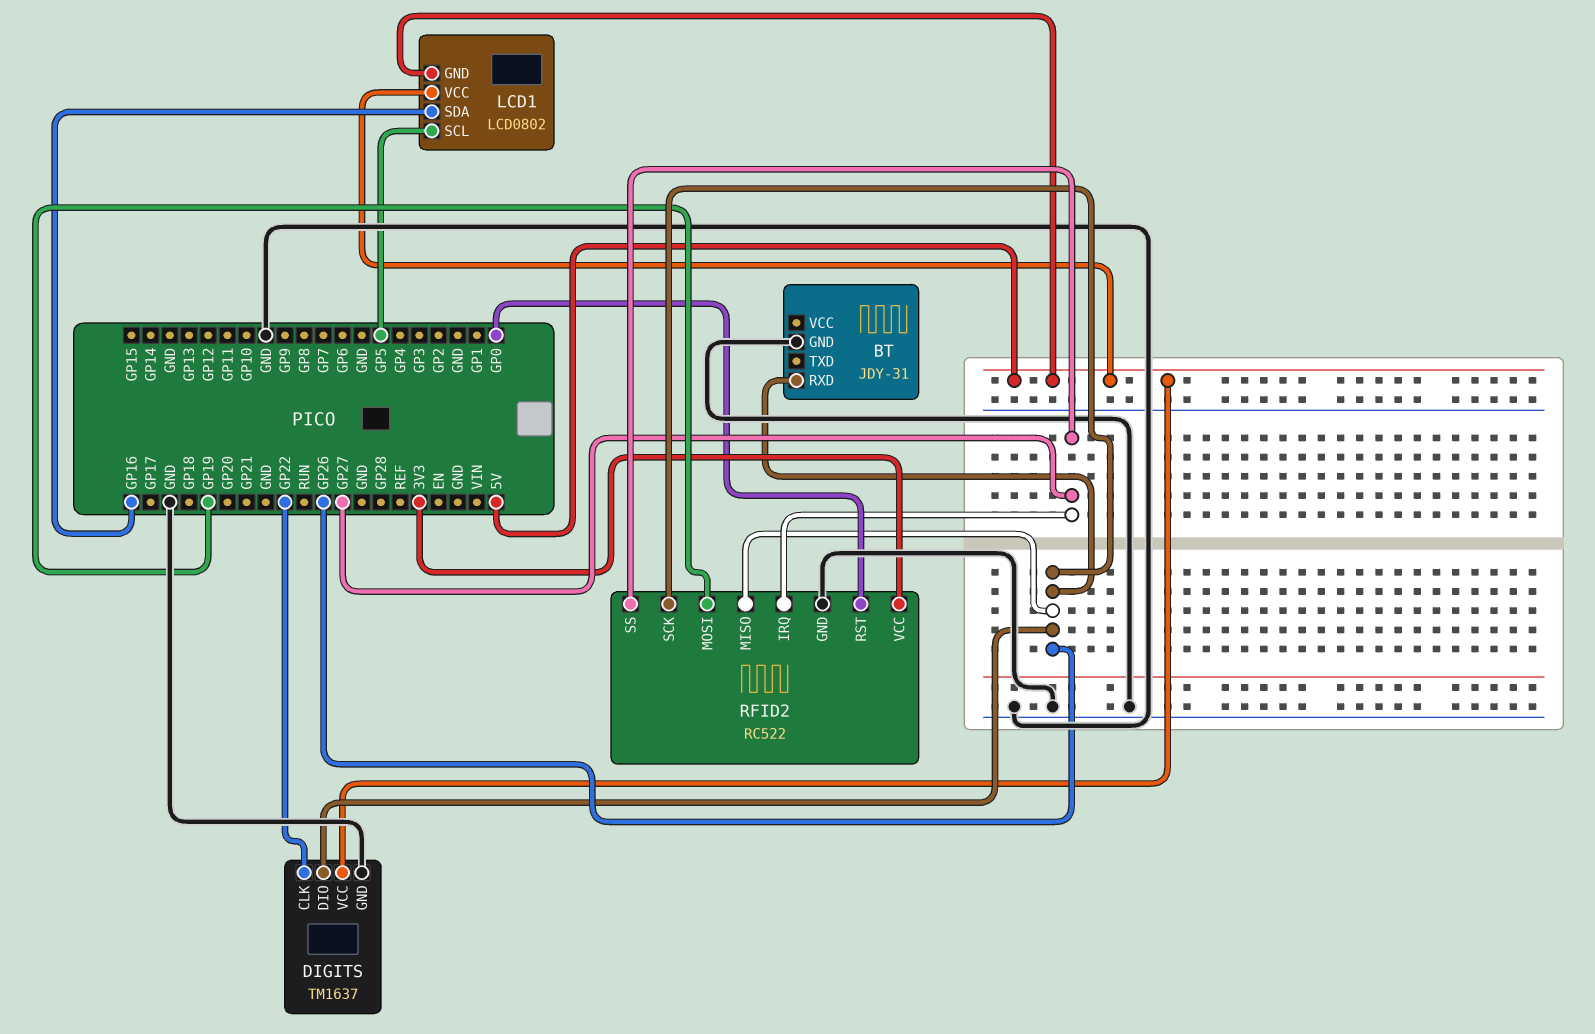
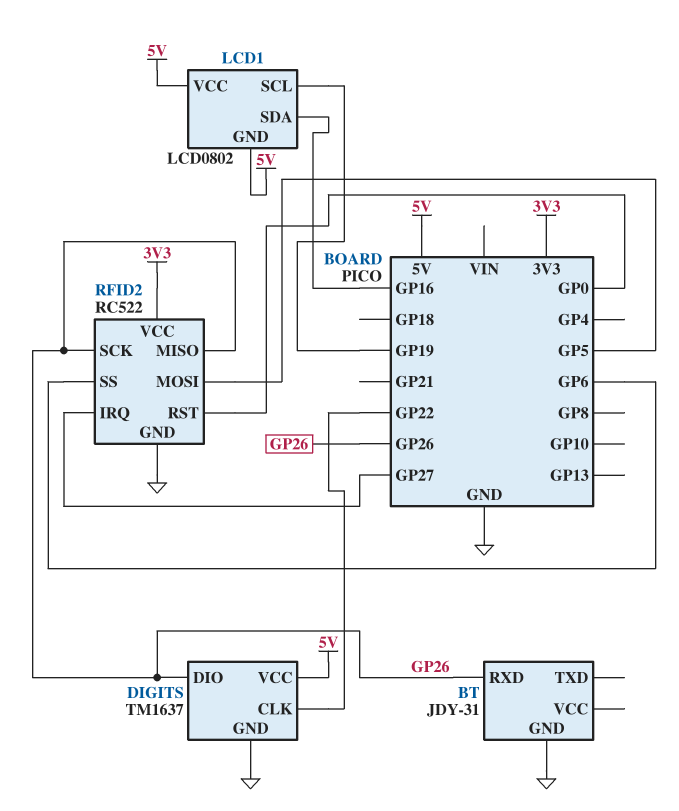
LCD1 pin SCL: GP5 -> GP19
RFID2 pin MOSI: GP19 -> GP5
RFID2 pin SS: GP27 -> GP6

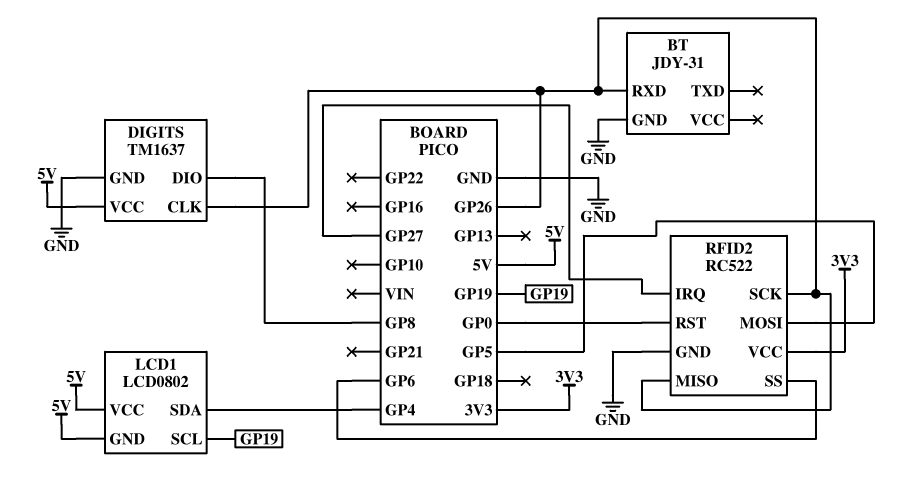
DIGITS pin CLK: GP22 -> GP26
DIGITS pin DIO: GP26 -> GP8
LCD1 pin SDA: GP16 -> GP4

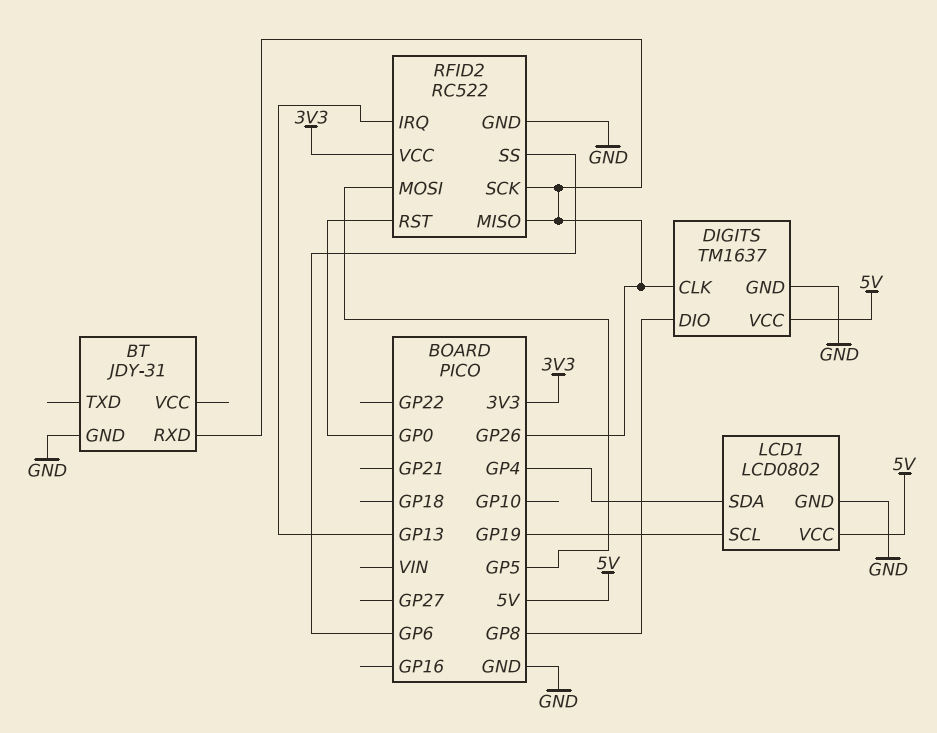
LCD1 pin GND: 5V -> GND
RFID2 pin IRQ: GP27 -> GP13

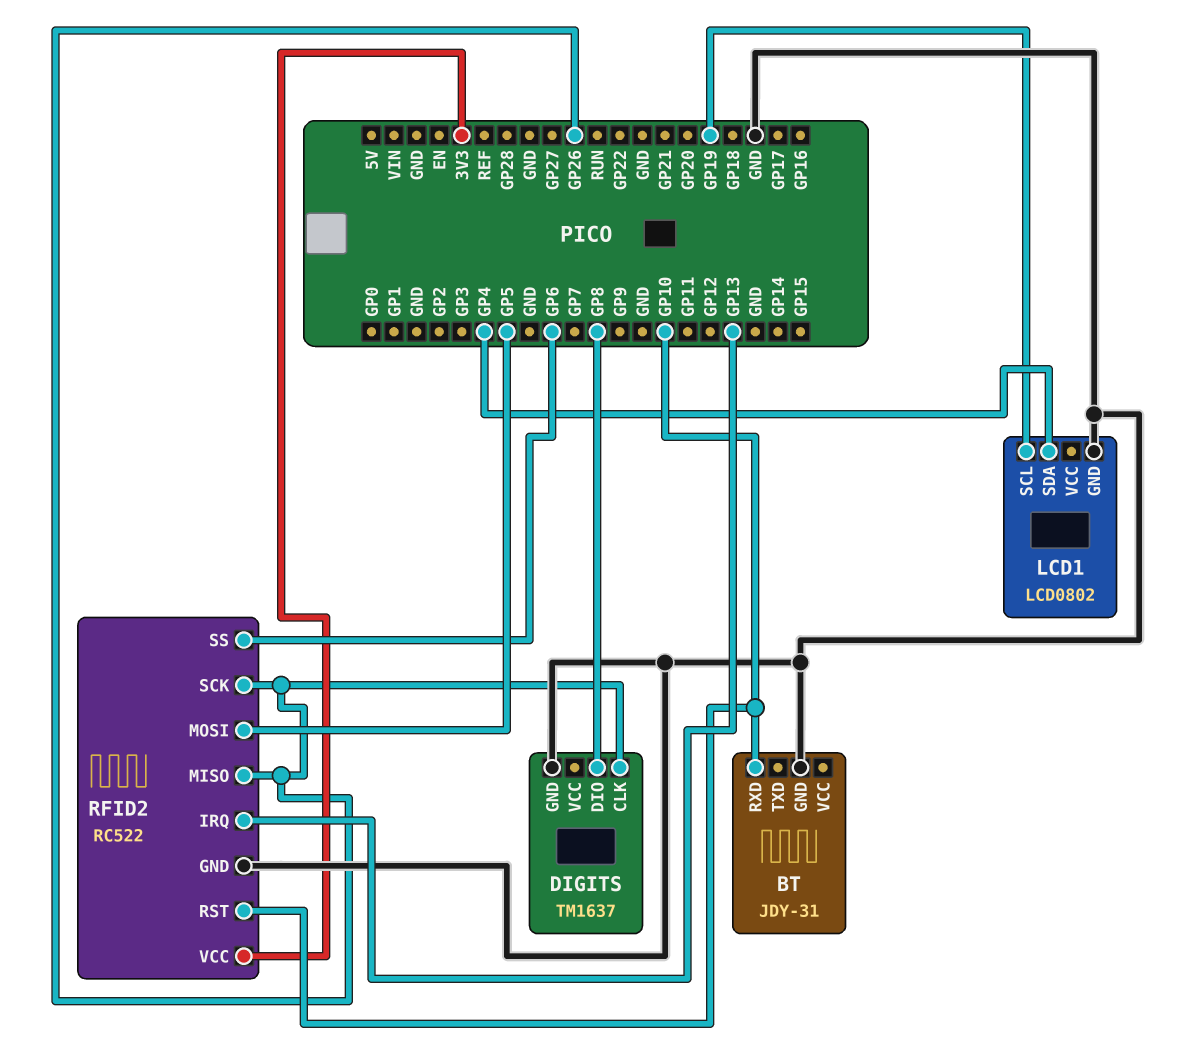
BT pin RXD: GP26 -> GP10
DIGITS pin VCC: 5V -> none
LCD1 pin VCC: 5V -> none
RFID2 pin RST: GP0 -> GP10

